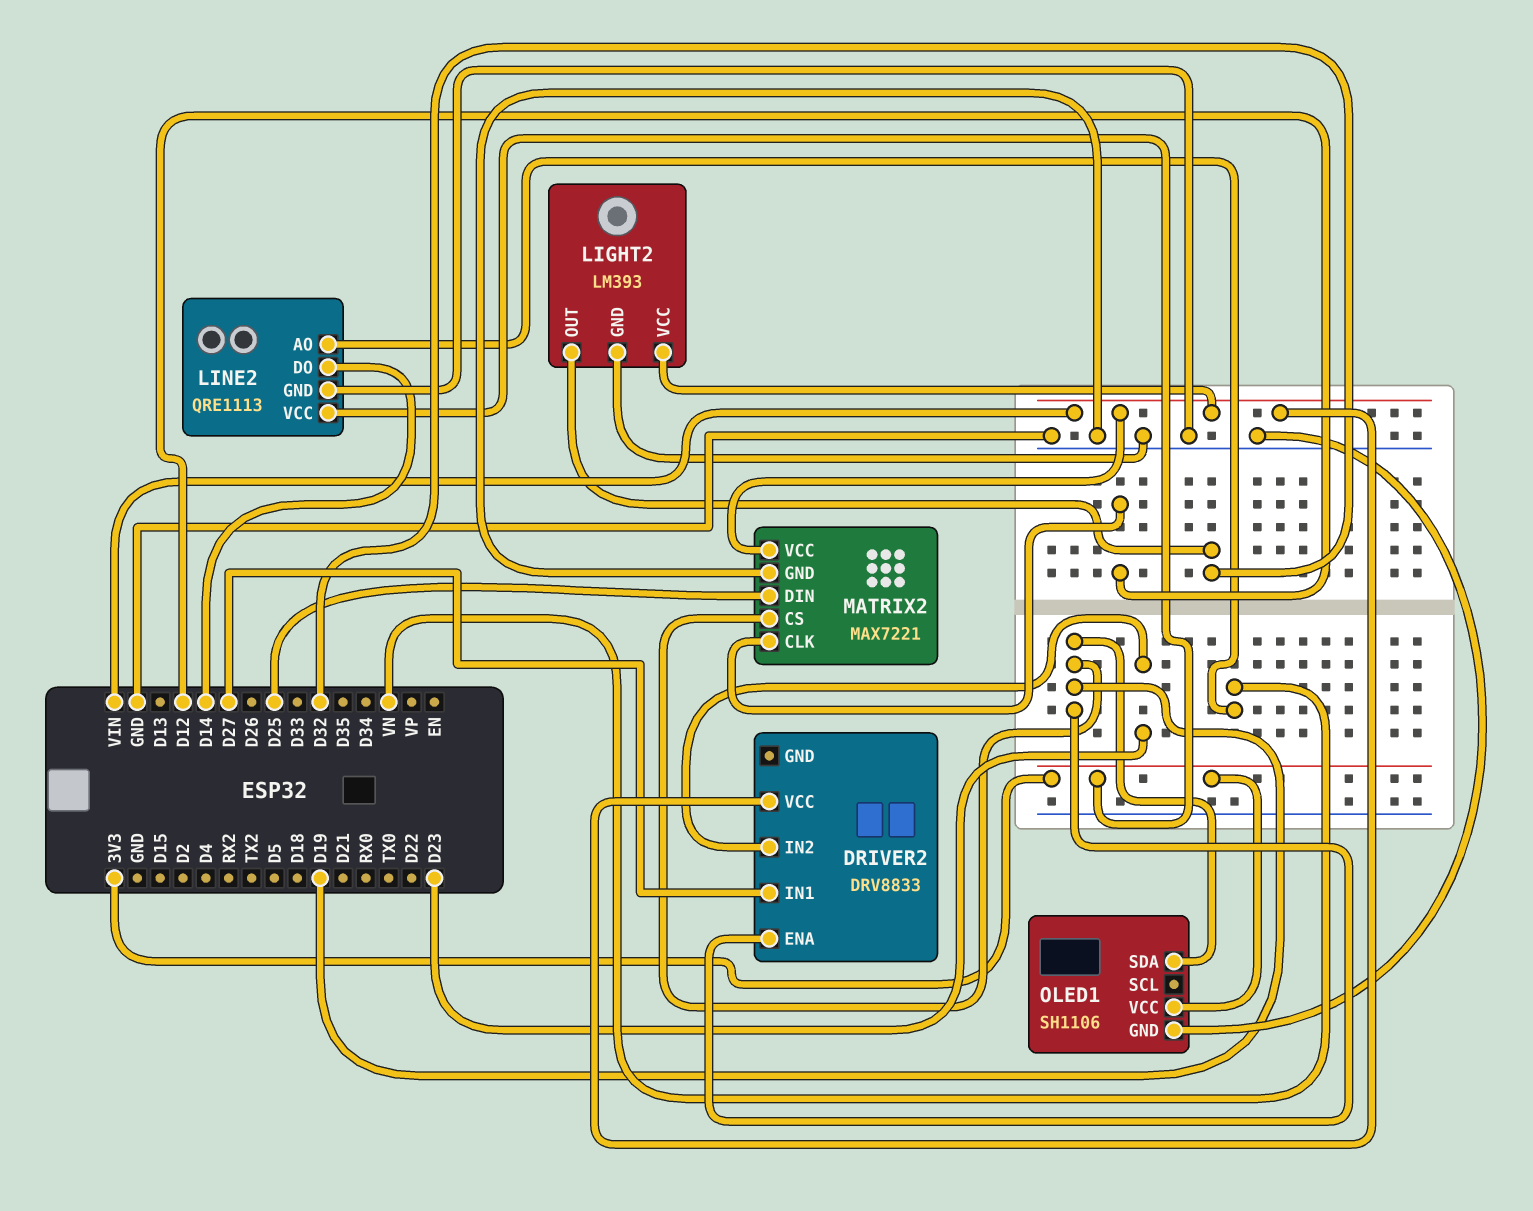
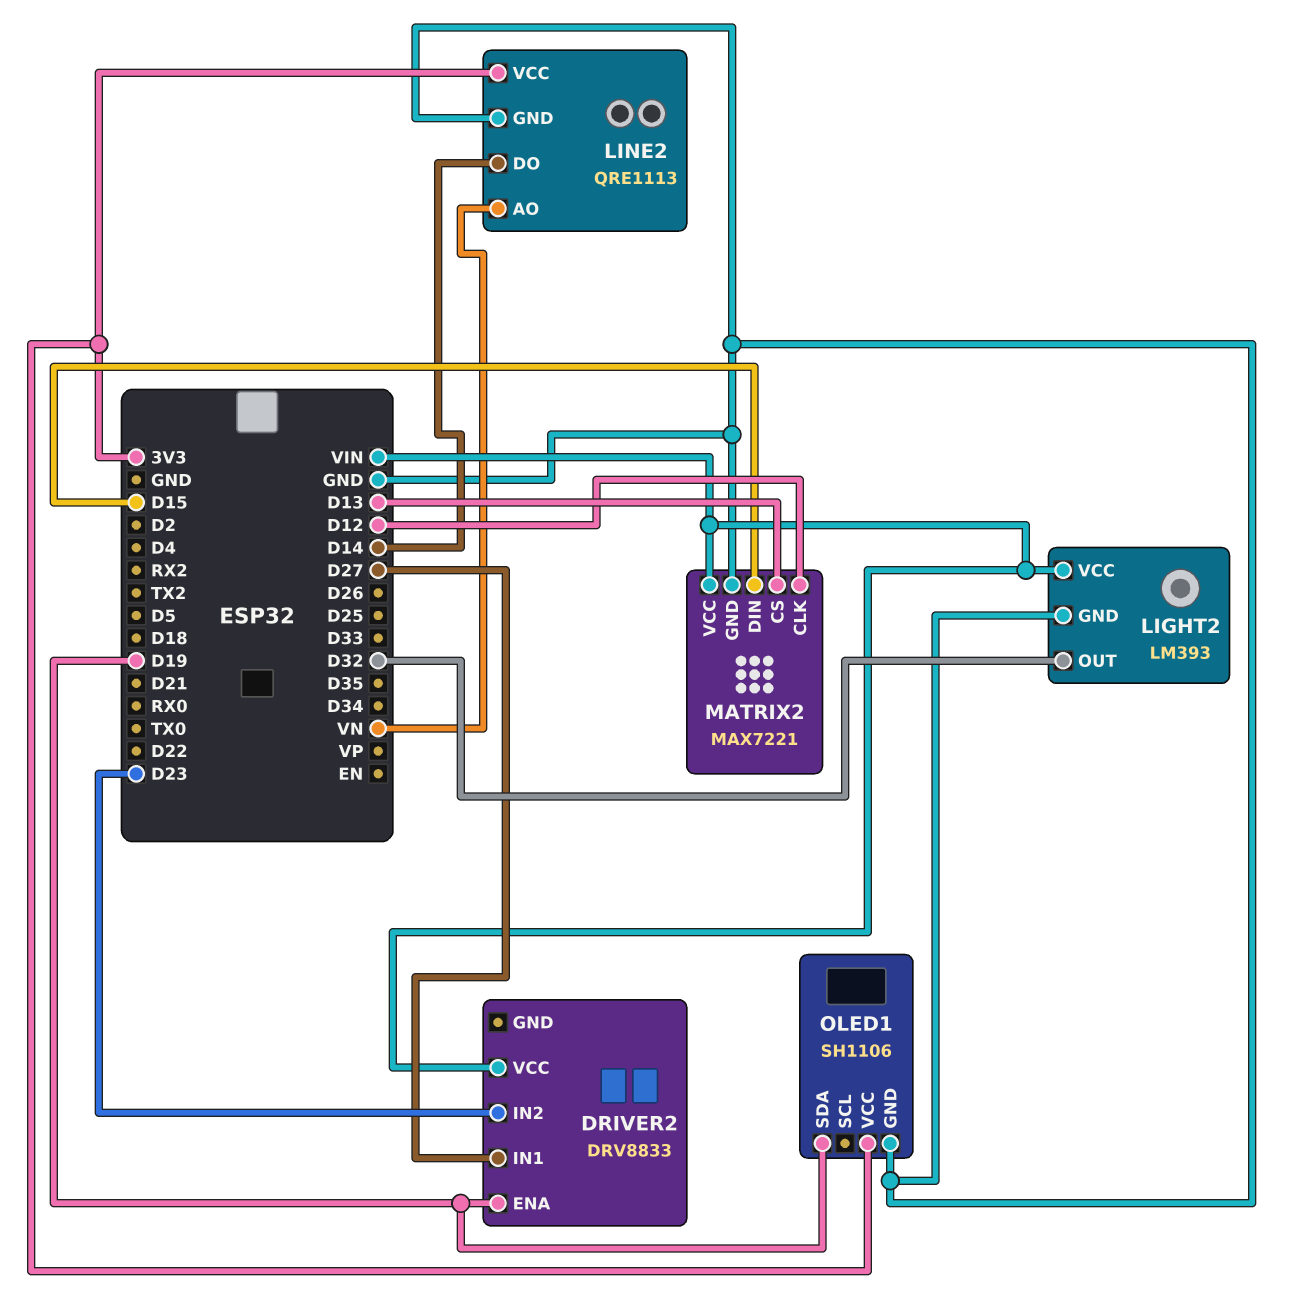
MATRIX2 pin CS: D19 -> D13
MATRIX2 pin DIN: D25 -> D15

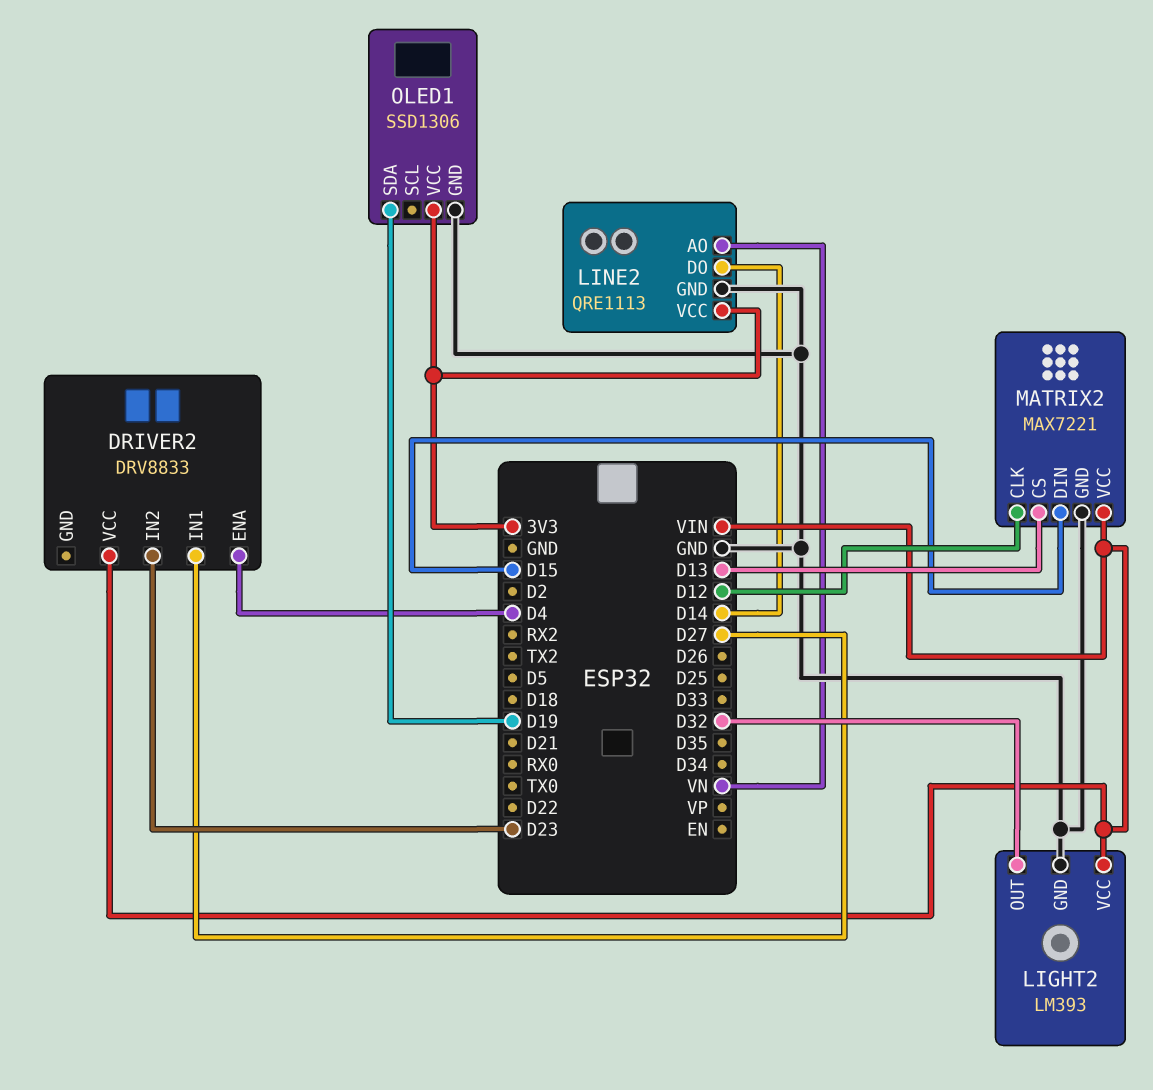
DRIVER2 pin ENA: D19 -> D4
OLED1: SH1106 -> SSD1306

